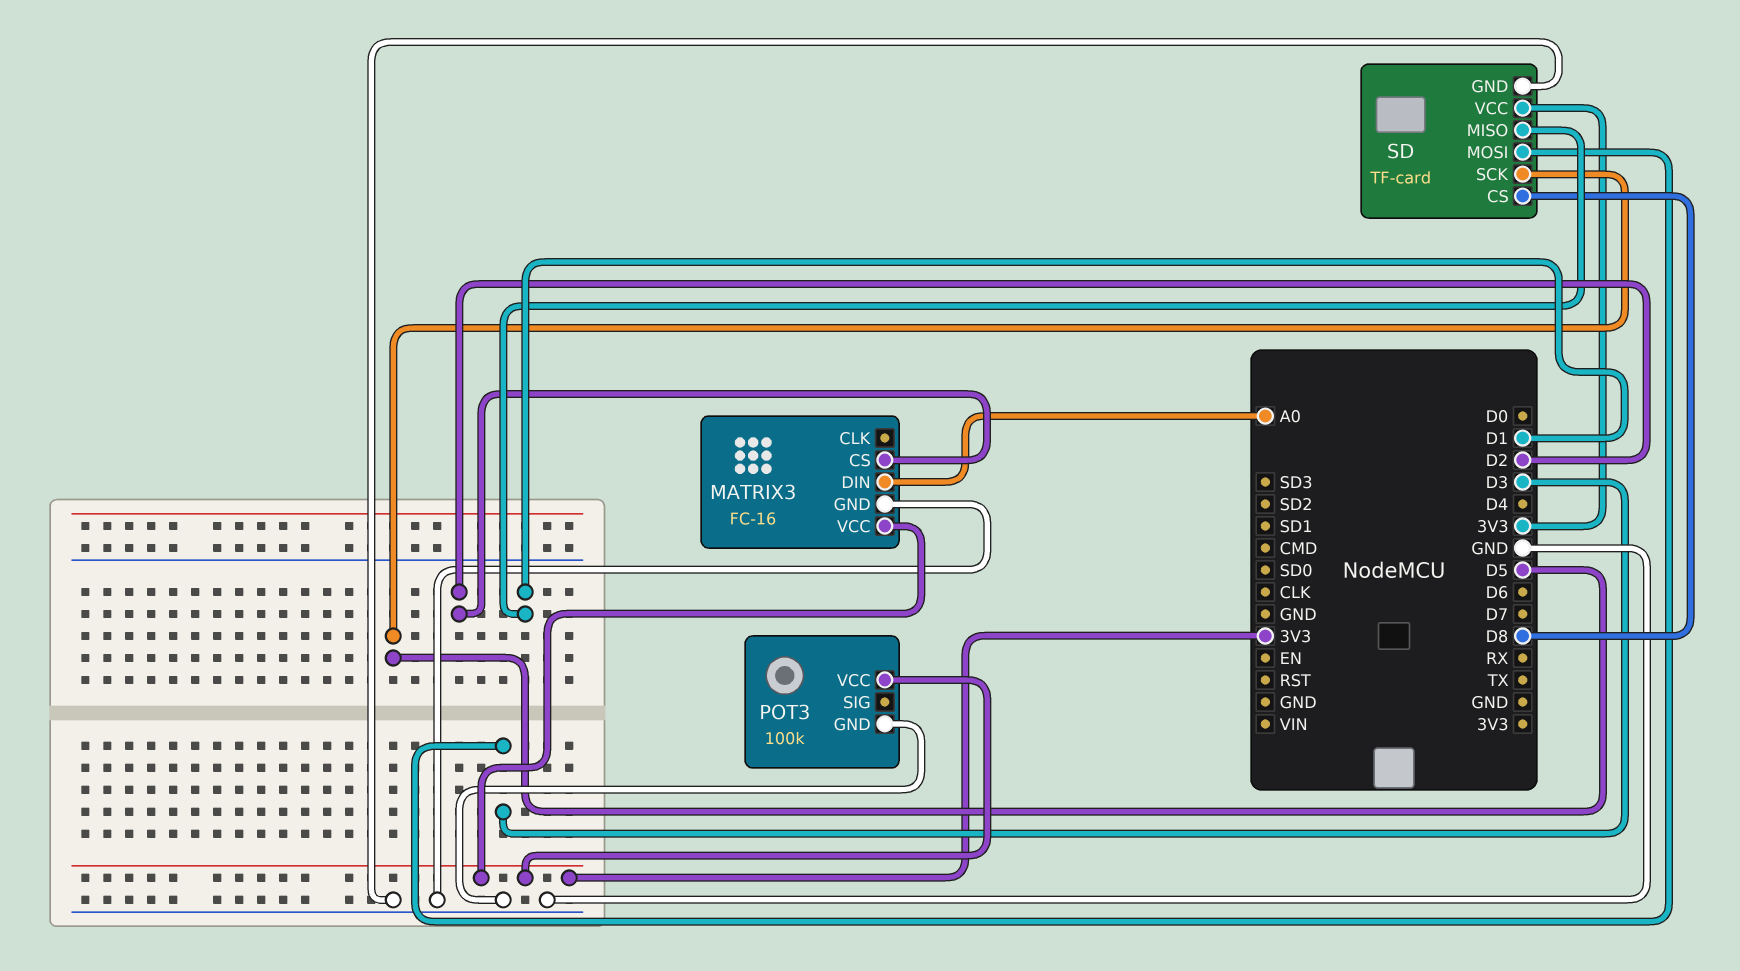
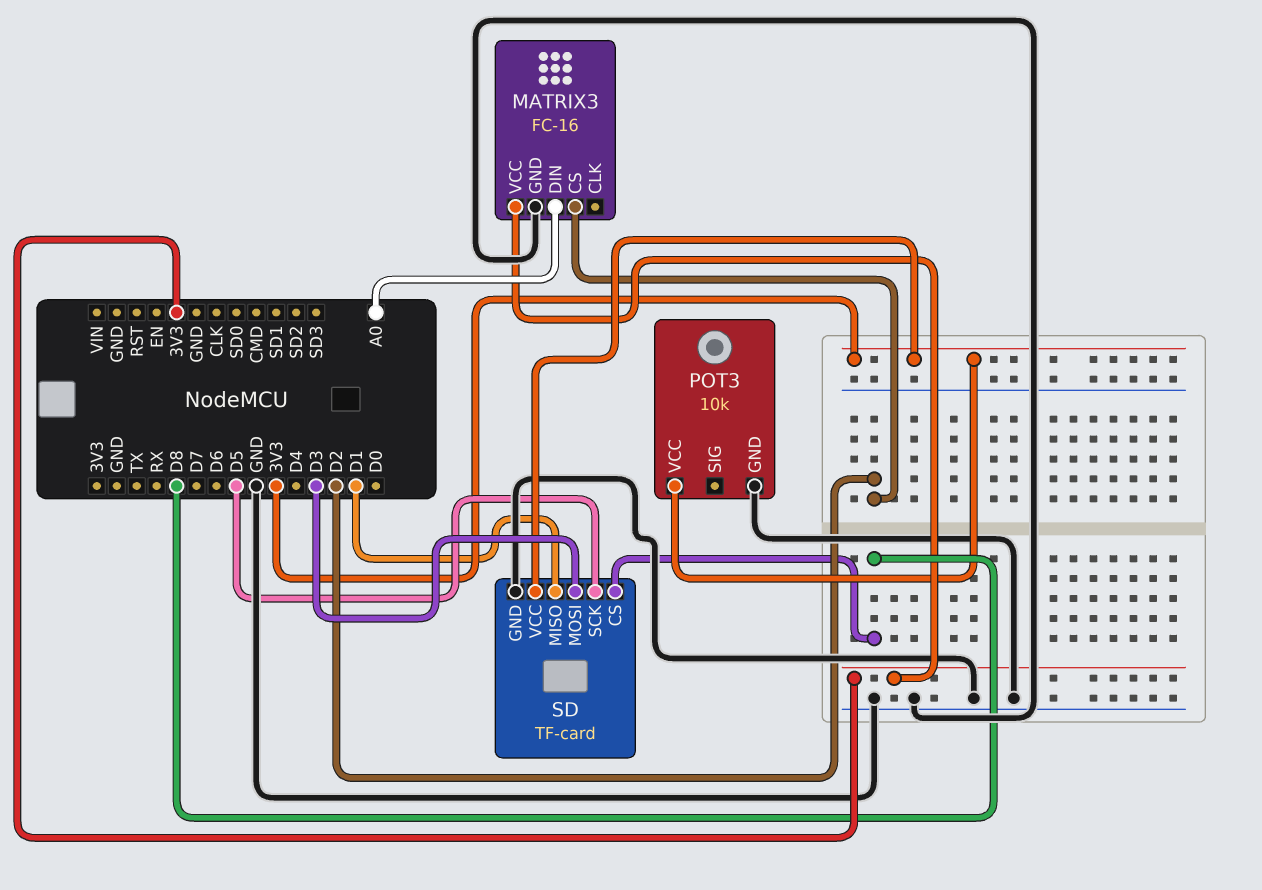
POT3: 100k -> 10k

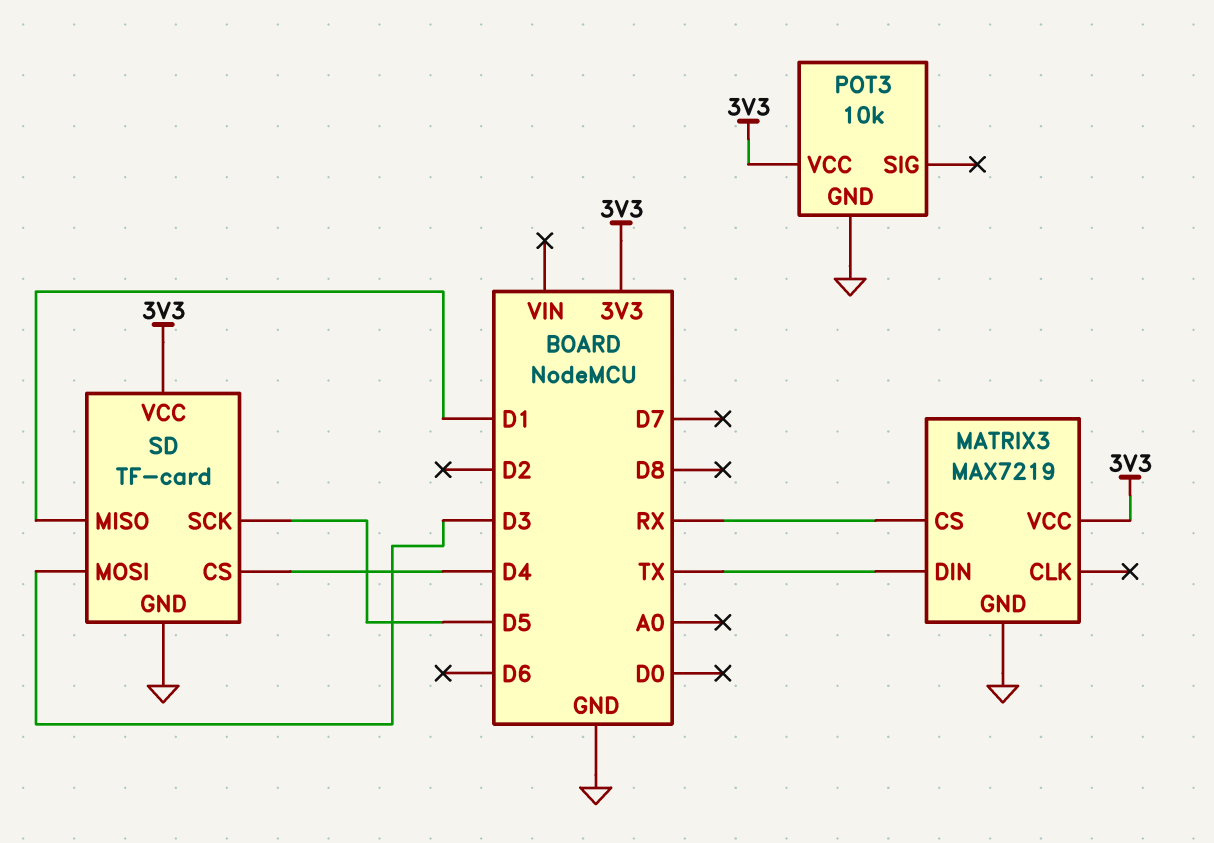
MATRIX3: FC-16 -> MAX7219
MATRIX3 pin CS: D2 -> RX
MATRIX3 pin DIN: A0 -> TX
SD pin CS: D8 -> D4

